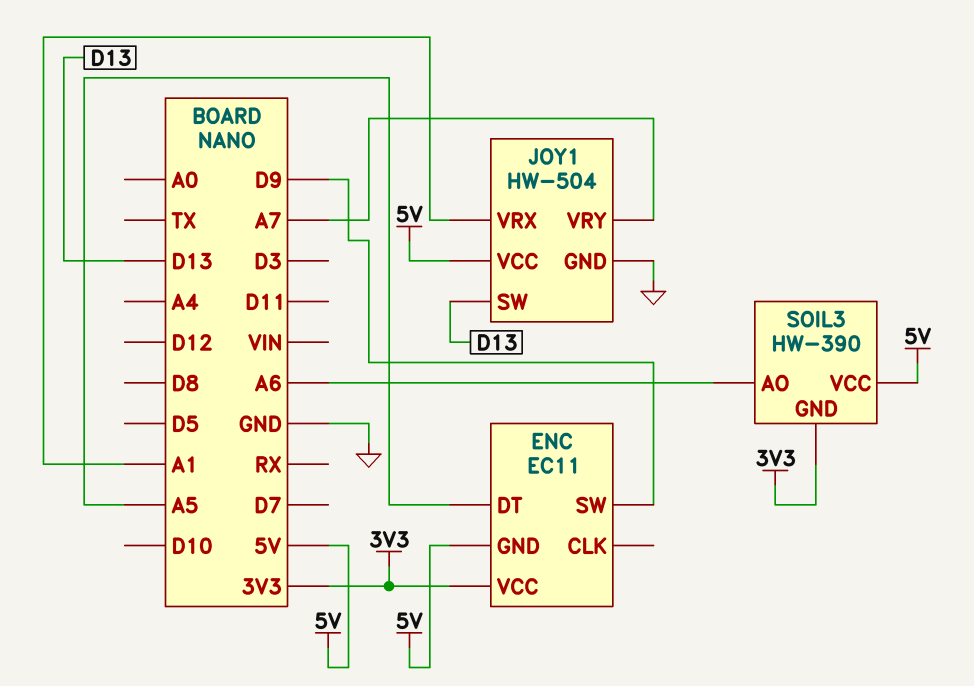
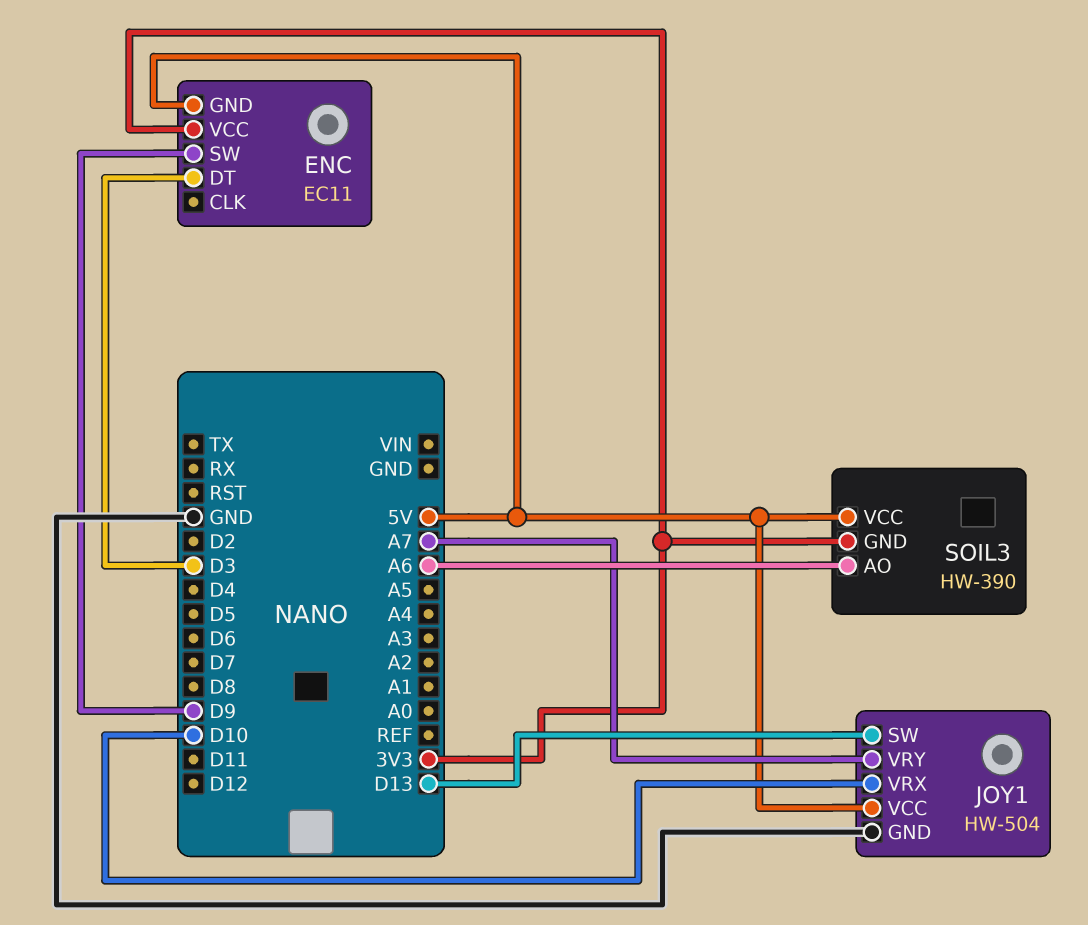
ENC pin DT: A5 -> D3
JOY1 pin VRX: A1 -> D10

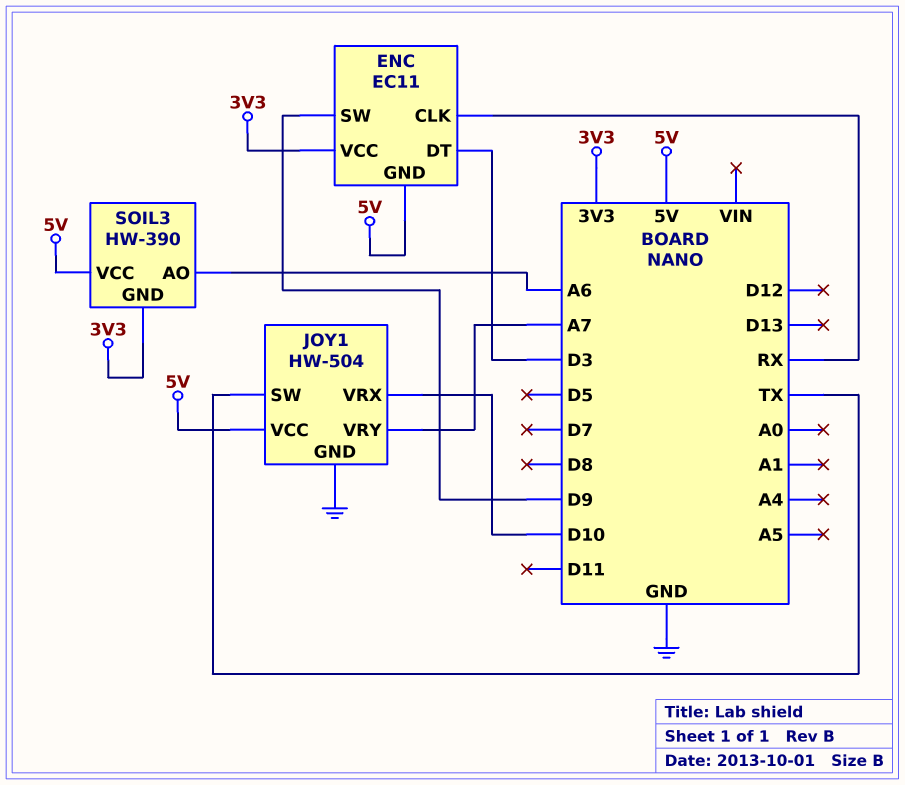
ENC pin CLK: none -> RX
JOY1 pin SW: D13 -> TX

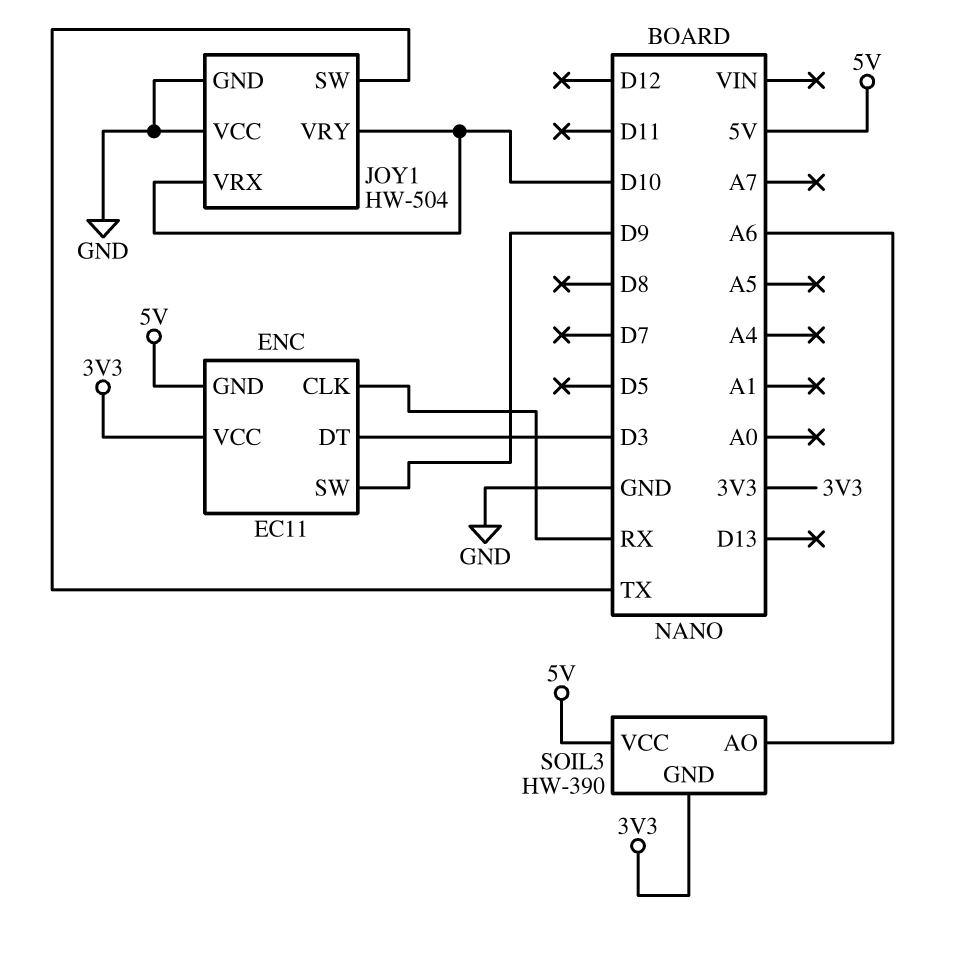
JOY1 pin VCC: 5V -> GND
JOY1 pin VRY: A7 -> D10

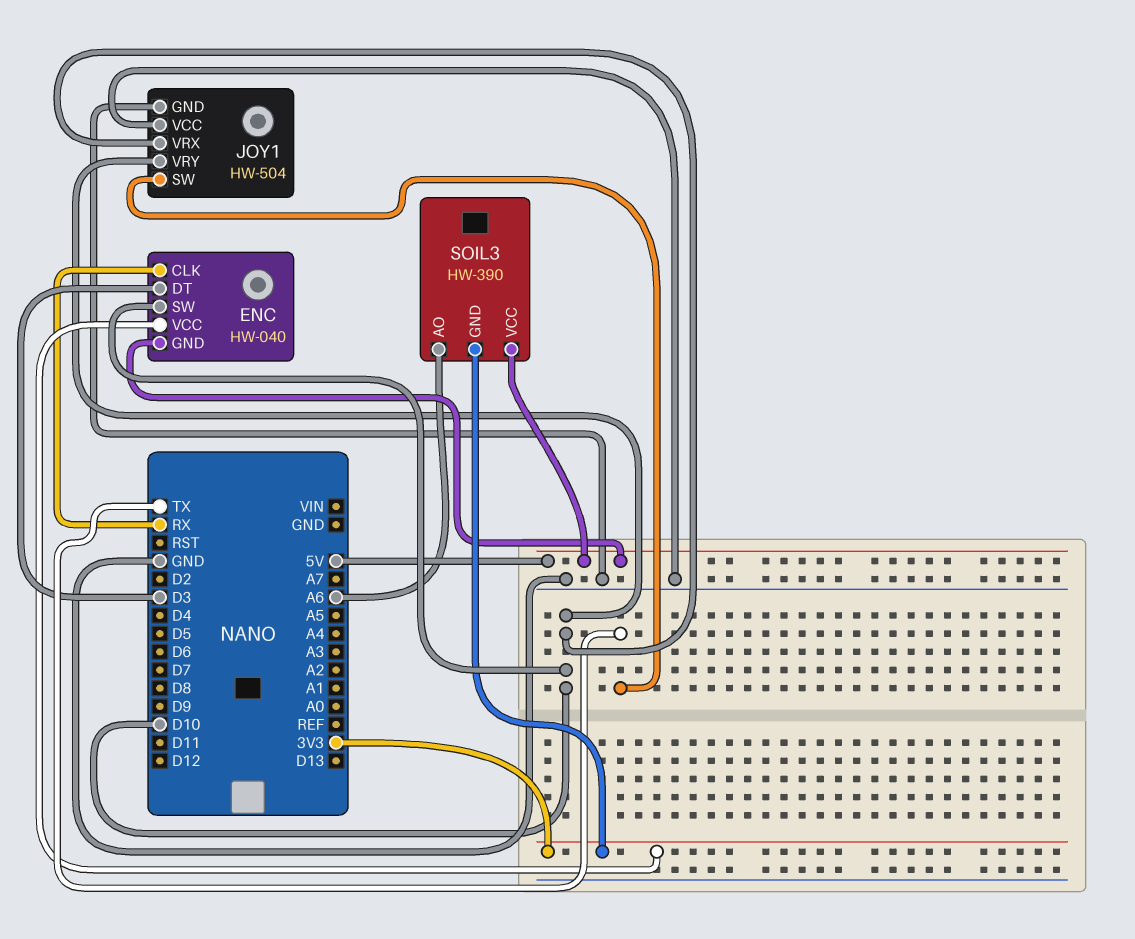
ENC: EC11 -> HW-040
ENC pin SW: D9 -> D10

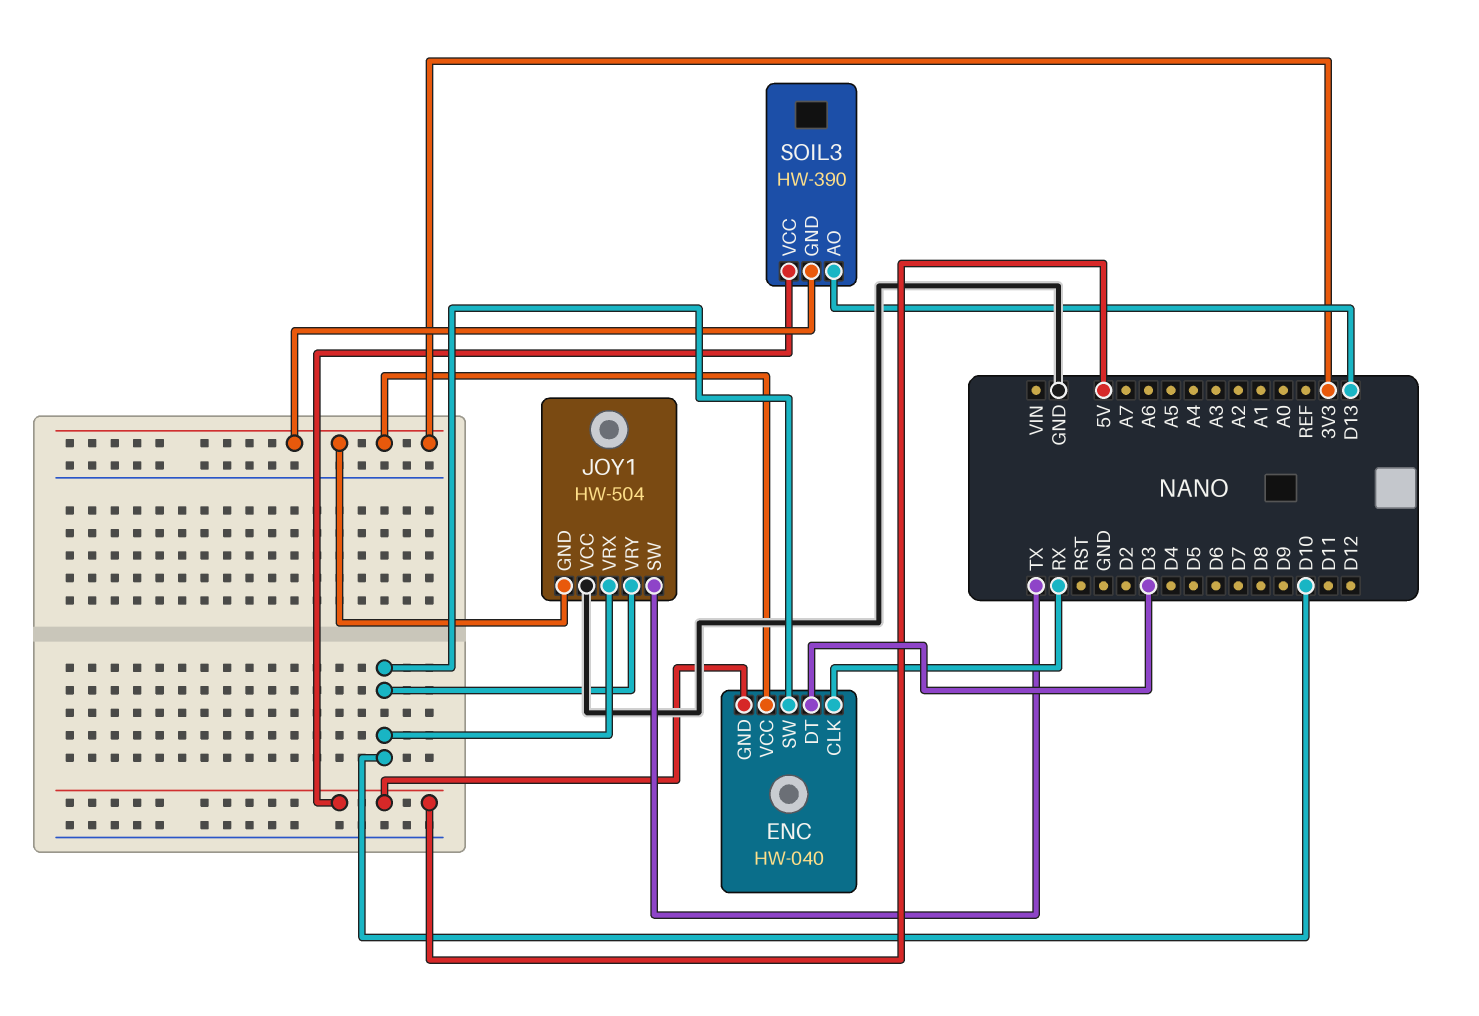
JOY1 pin GND: GND -> 3V3
SOIL3 pin AO: A6 -> D13

